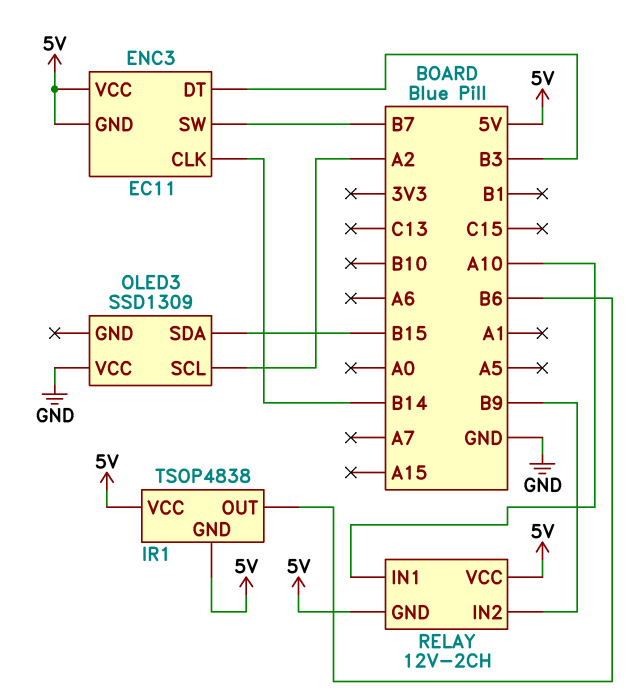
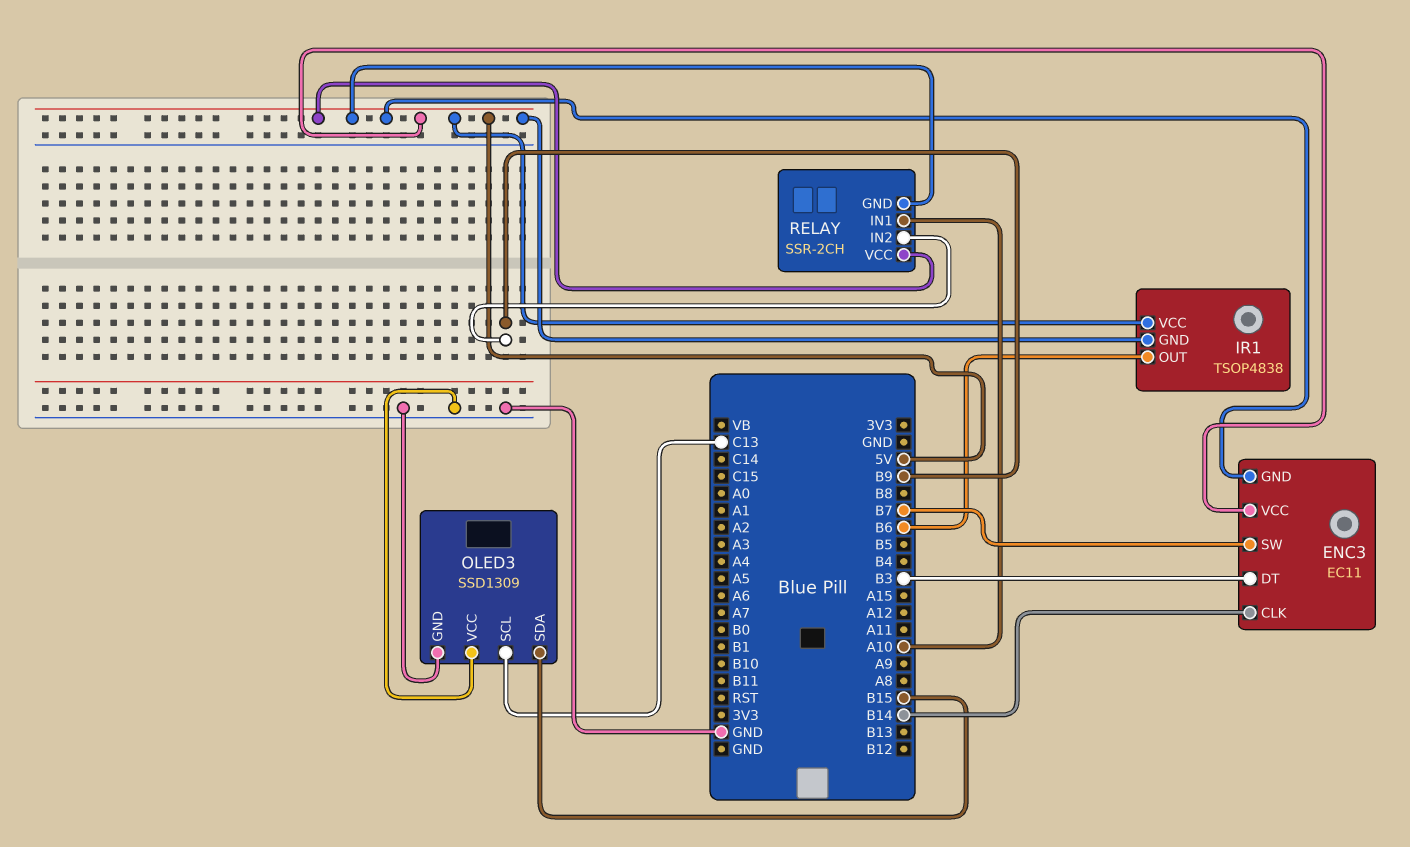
OLED3 pin GND: none -> GND
OLED3 pin SCL: A2 -> C13
RELAY: 12V-2CH -> SSR-2CH

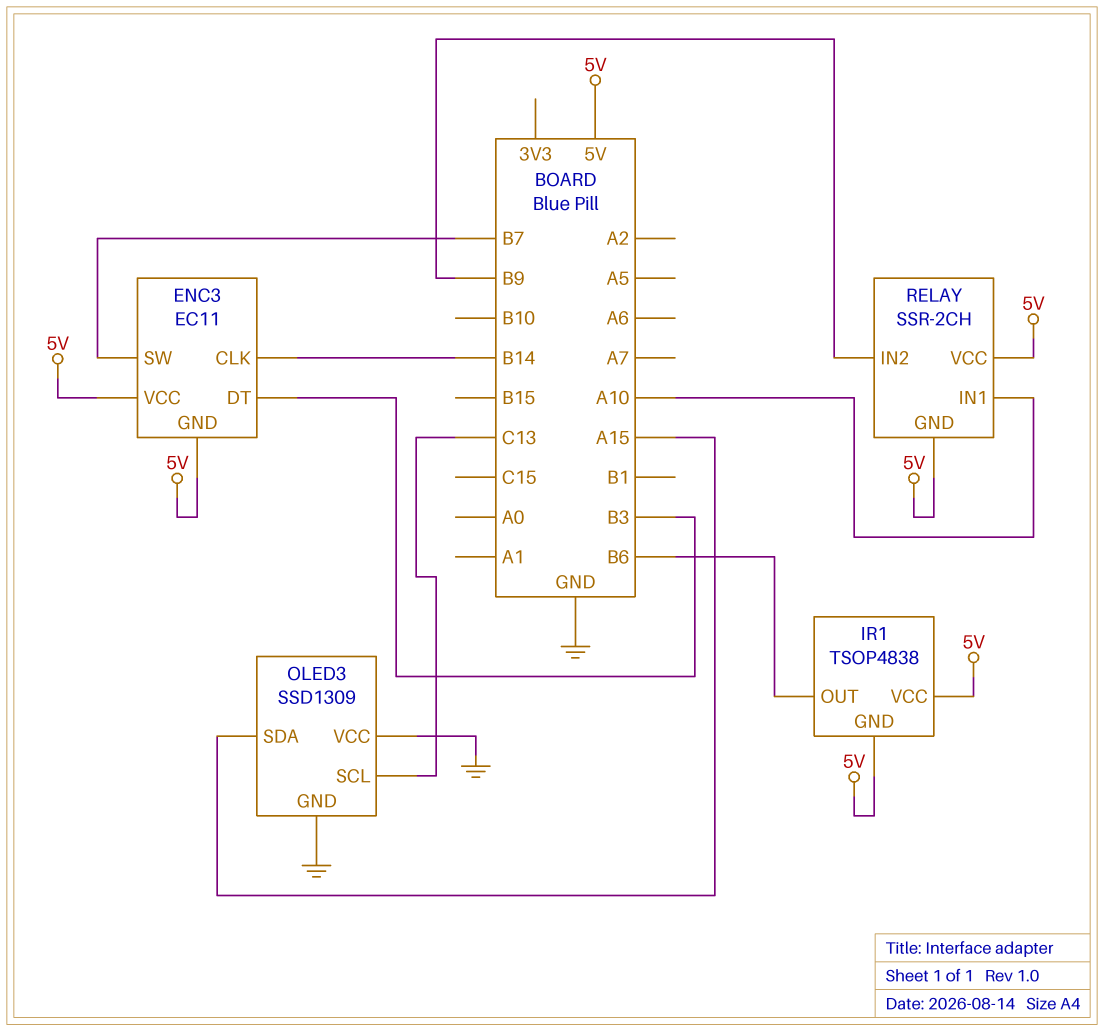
OLED3 pin SDA: B15 -> A15

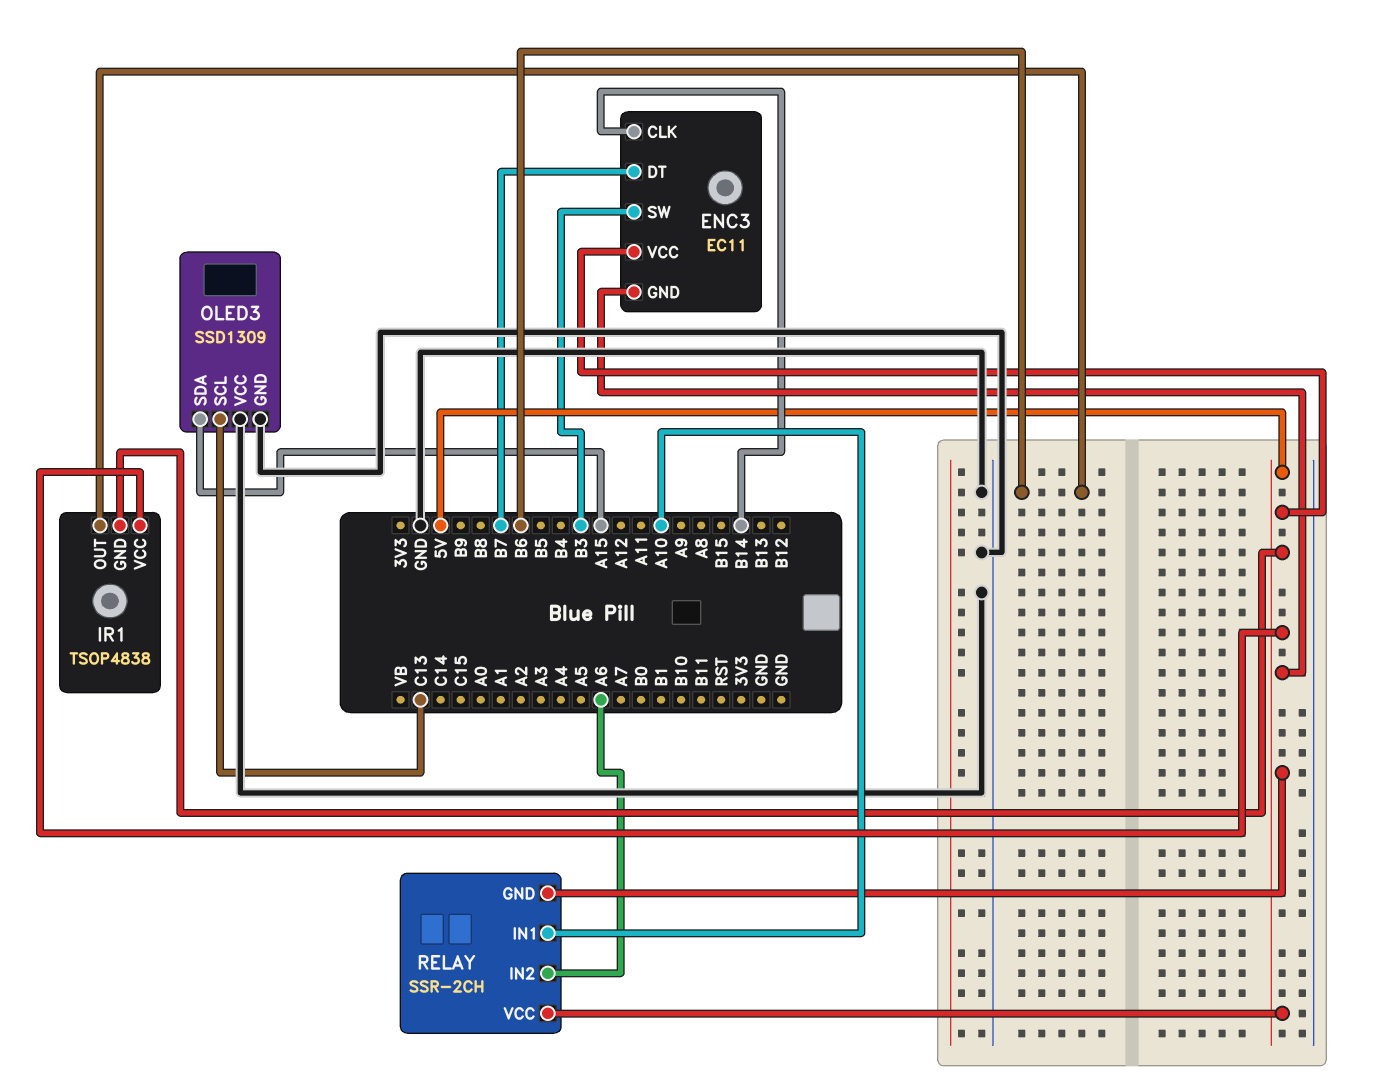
ENC3 pin DT: B3 -> B7
ENC3 pin SW: B7 -> B3
RELAY pin IN2: B9 -> A6

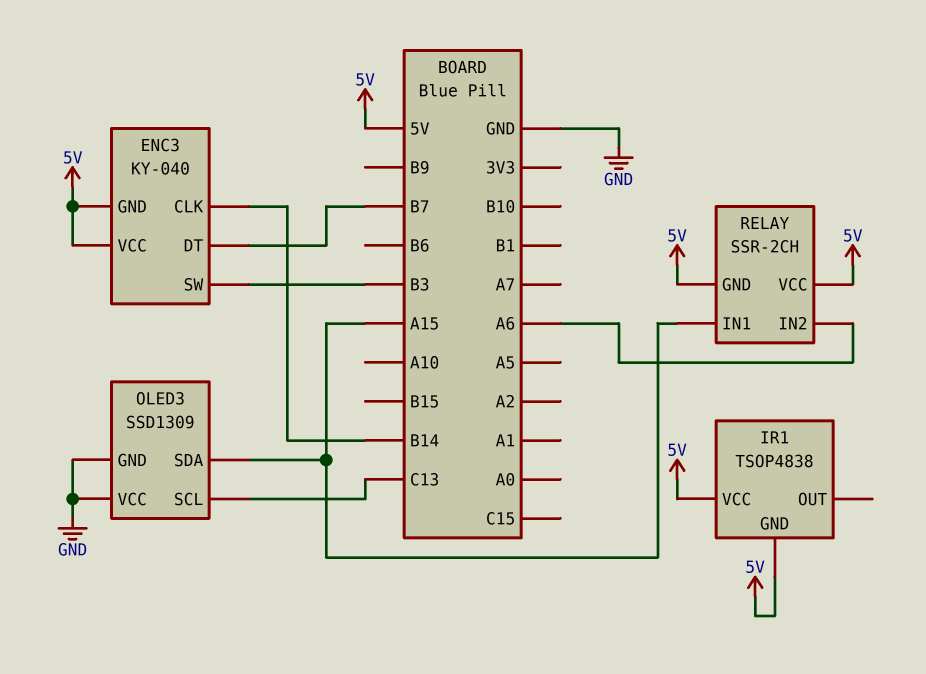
ENC3: EC11 -> KY-040
IR1 pin OUT: B6 -> none
RELAY pin IN1: A10 -> A15

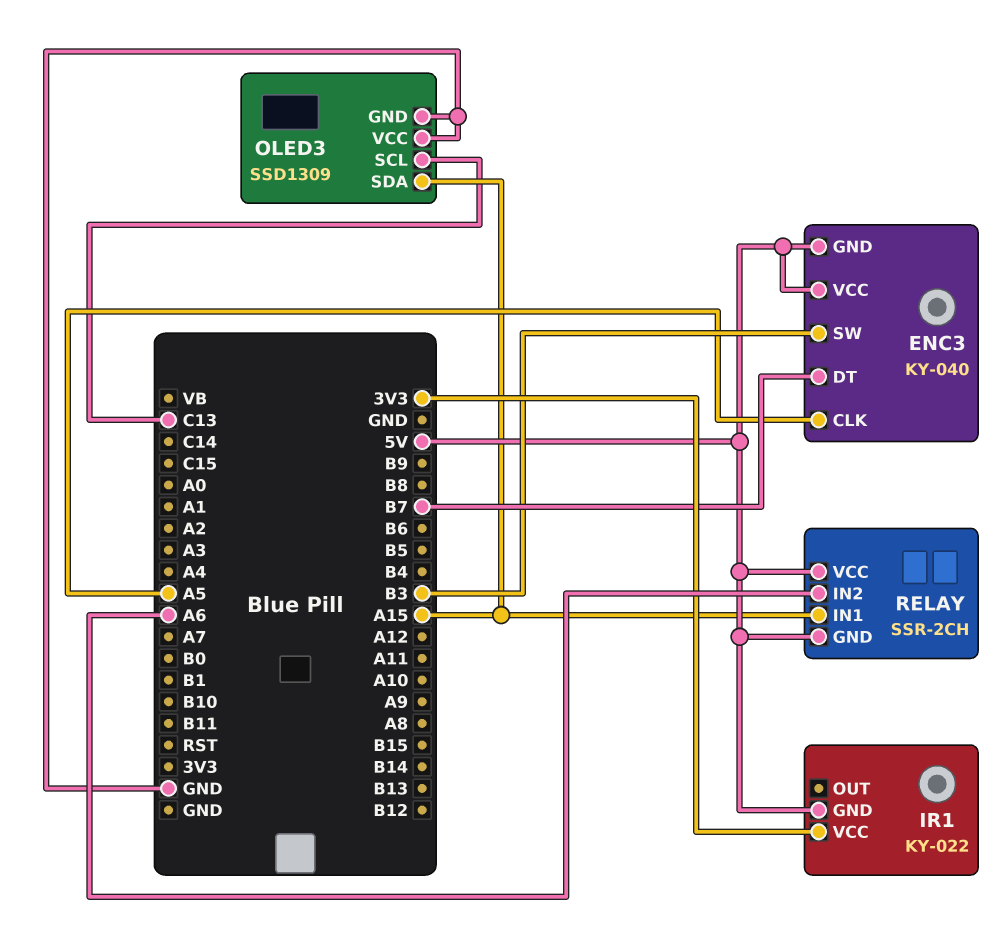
ENC3 pin CLK: B14 -> A5
IR1: TSOP4838 -> KY-022
IR1 pin VCC: 5V -> 3V3

